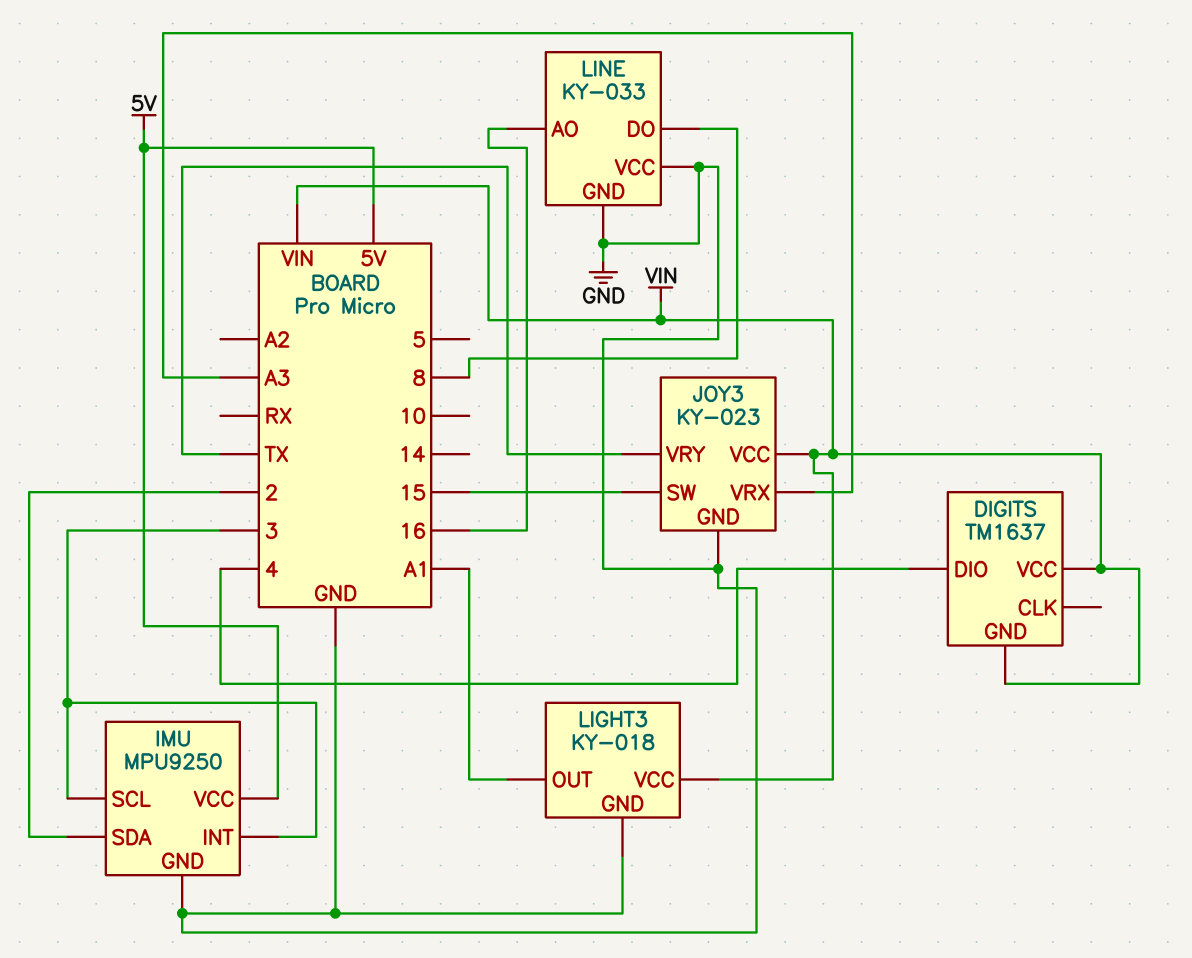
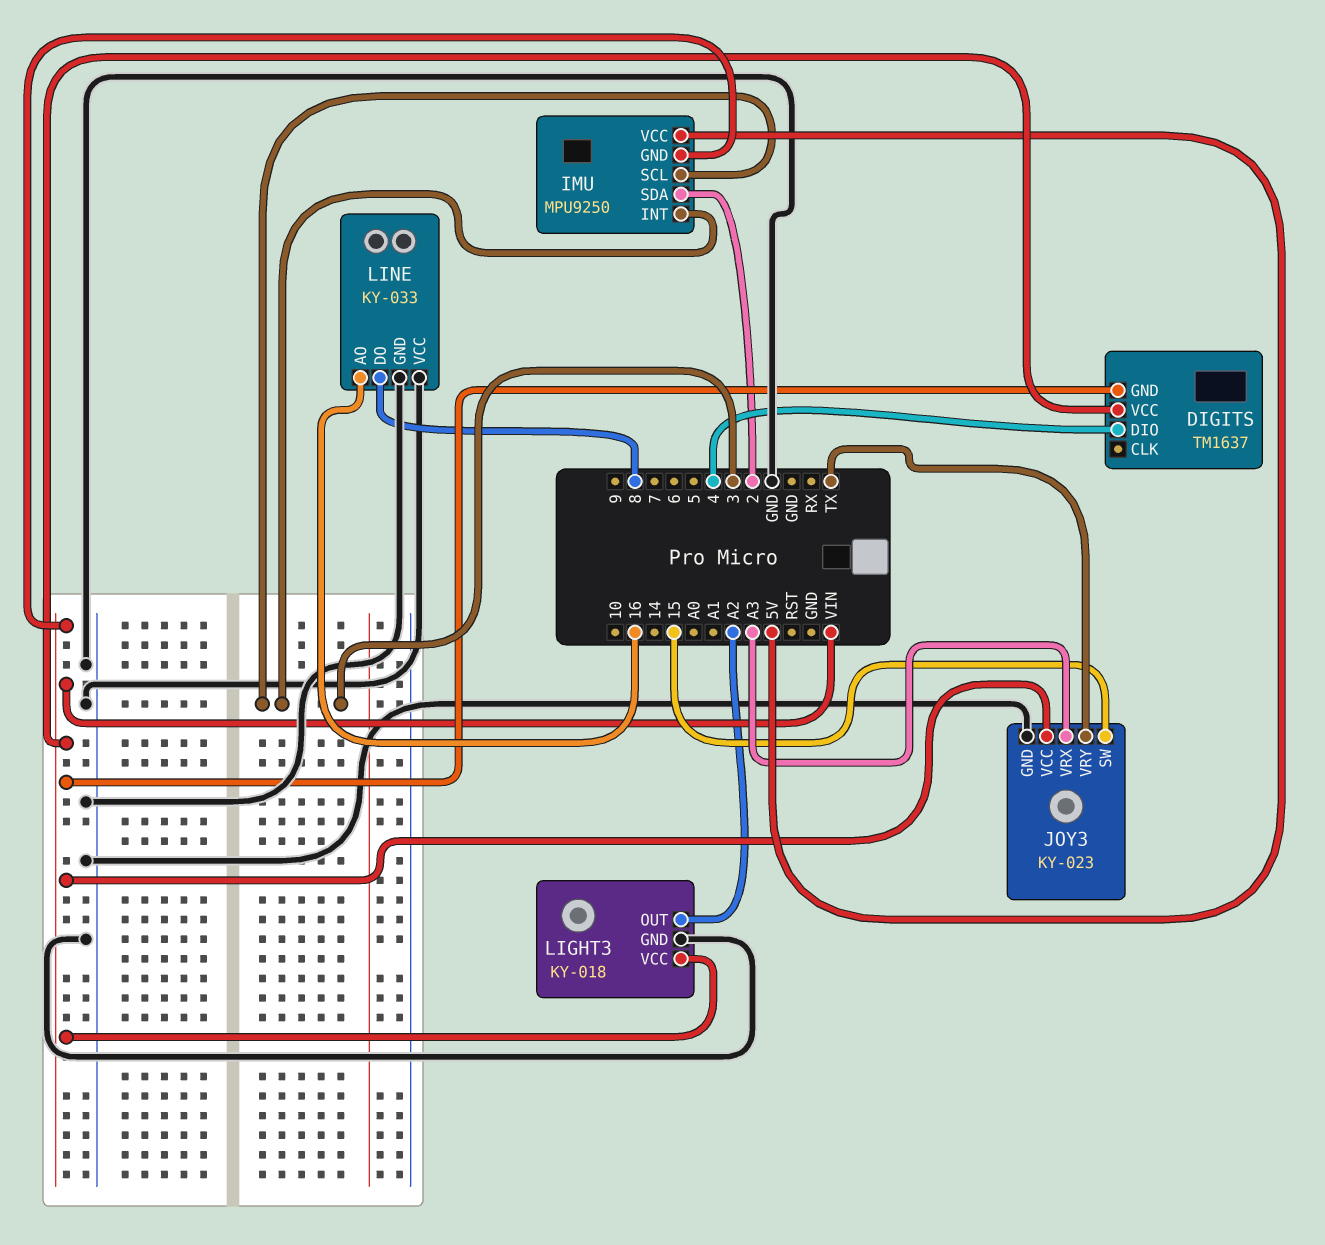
IMU pin GND: GND -> VIN
LIGHT3 pin OUT: A1 -> A2

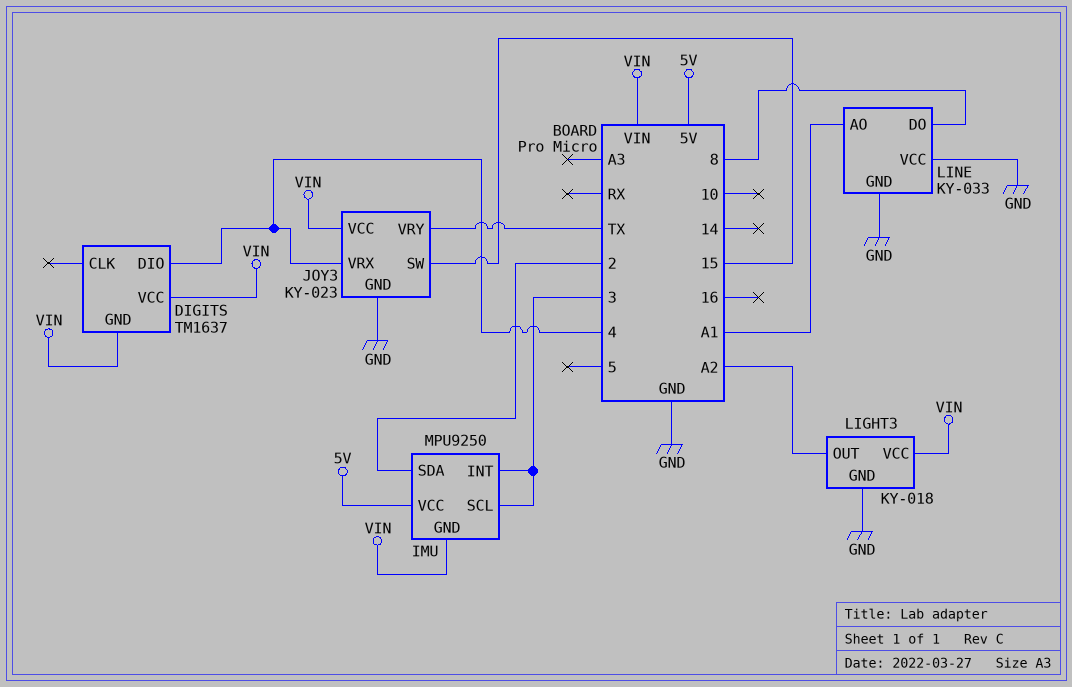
JOY3 pin VRX: A3 -> 4
LINE pin AO: 16 -> A1

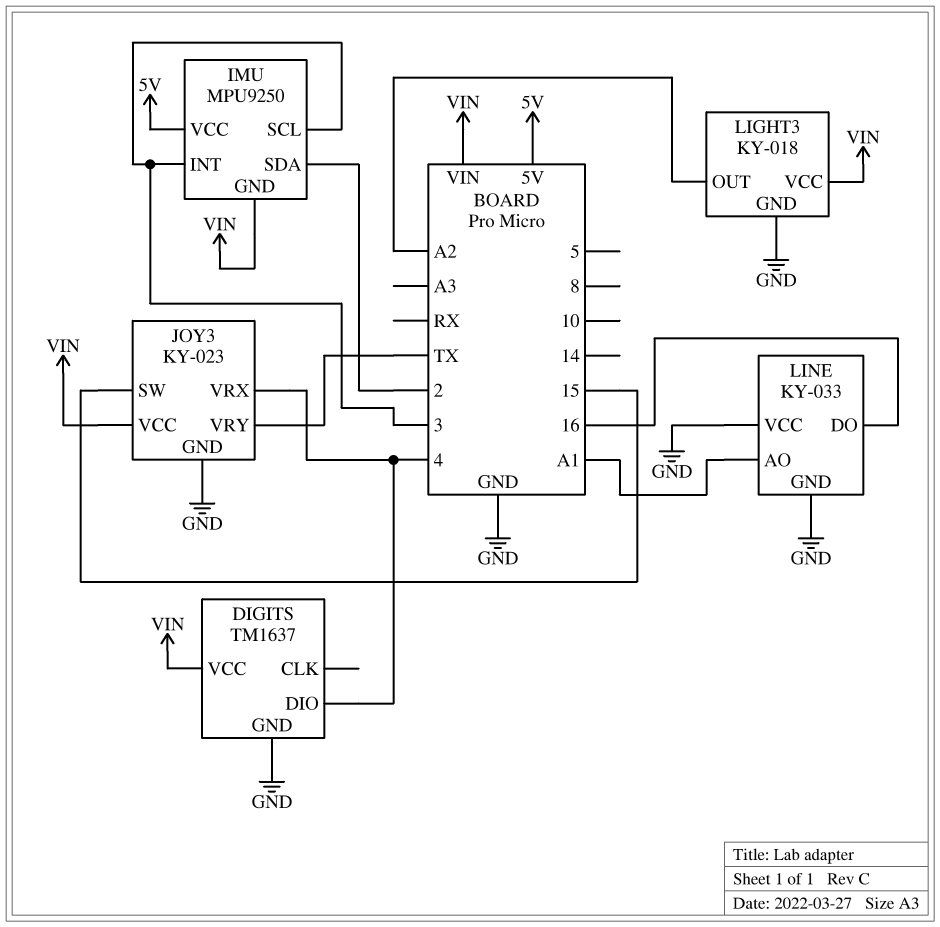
DIGITS pin GND: VIN -> GND
LINE pin DO: 8 -> 16

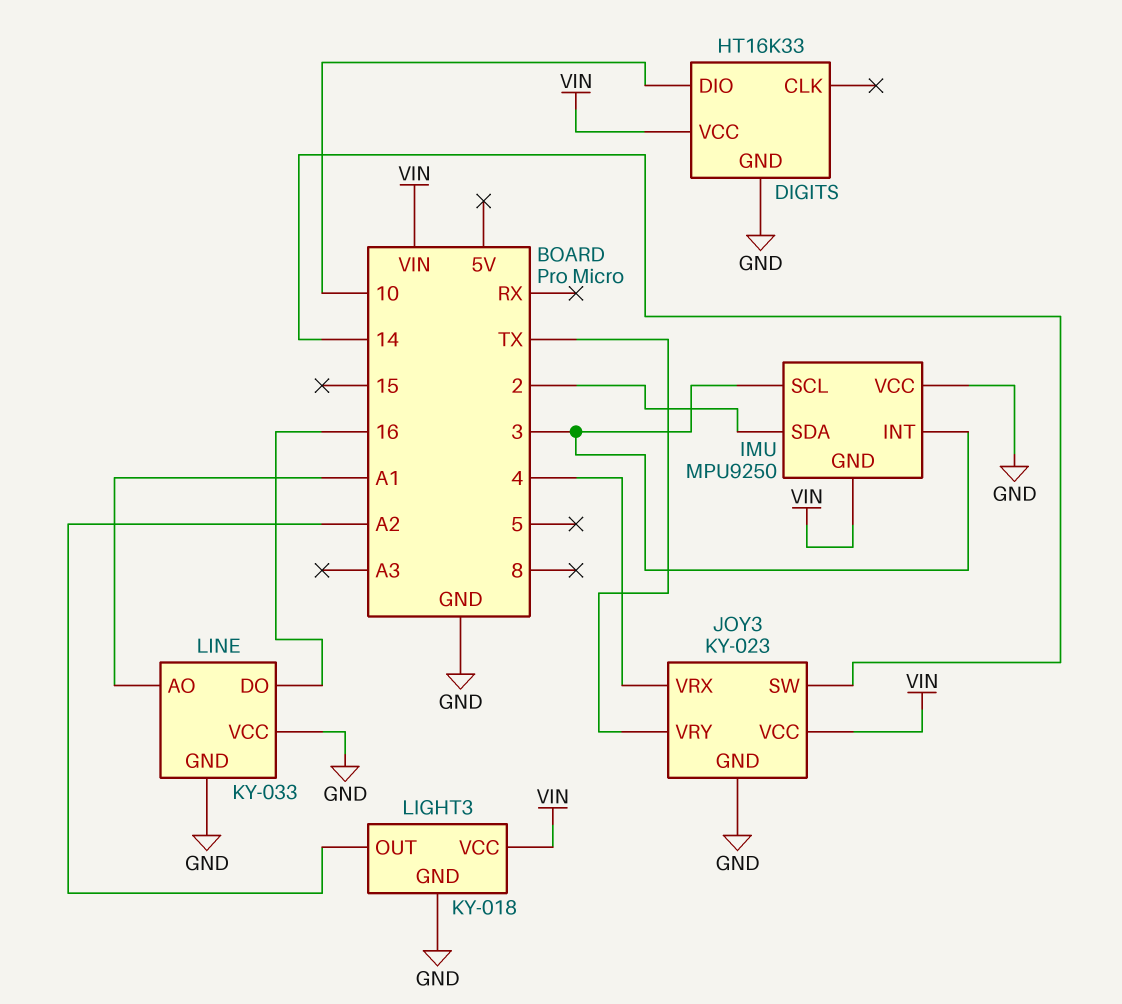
DIGITS: TM1637 -> HT16K33
DIGITS pin DIO: 4 -> 10
IMU pin VCC: 5V -> GND
JOY3 pin SW: 15 -> 14

